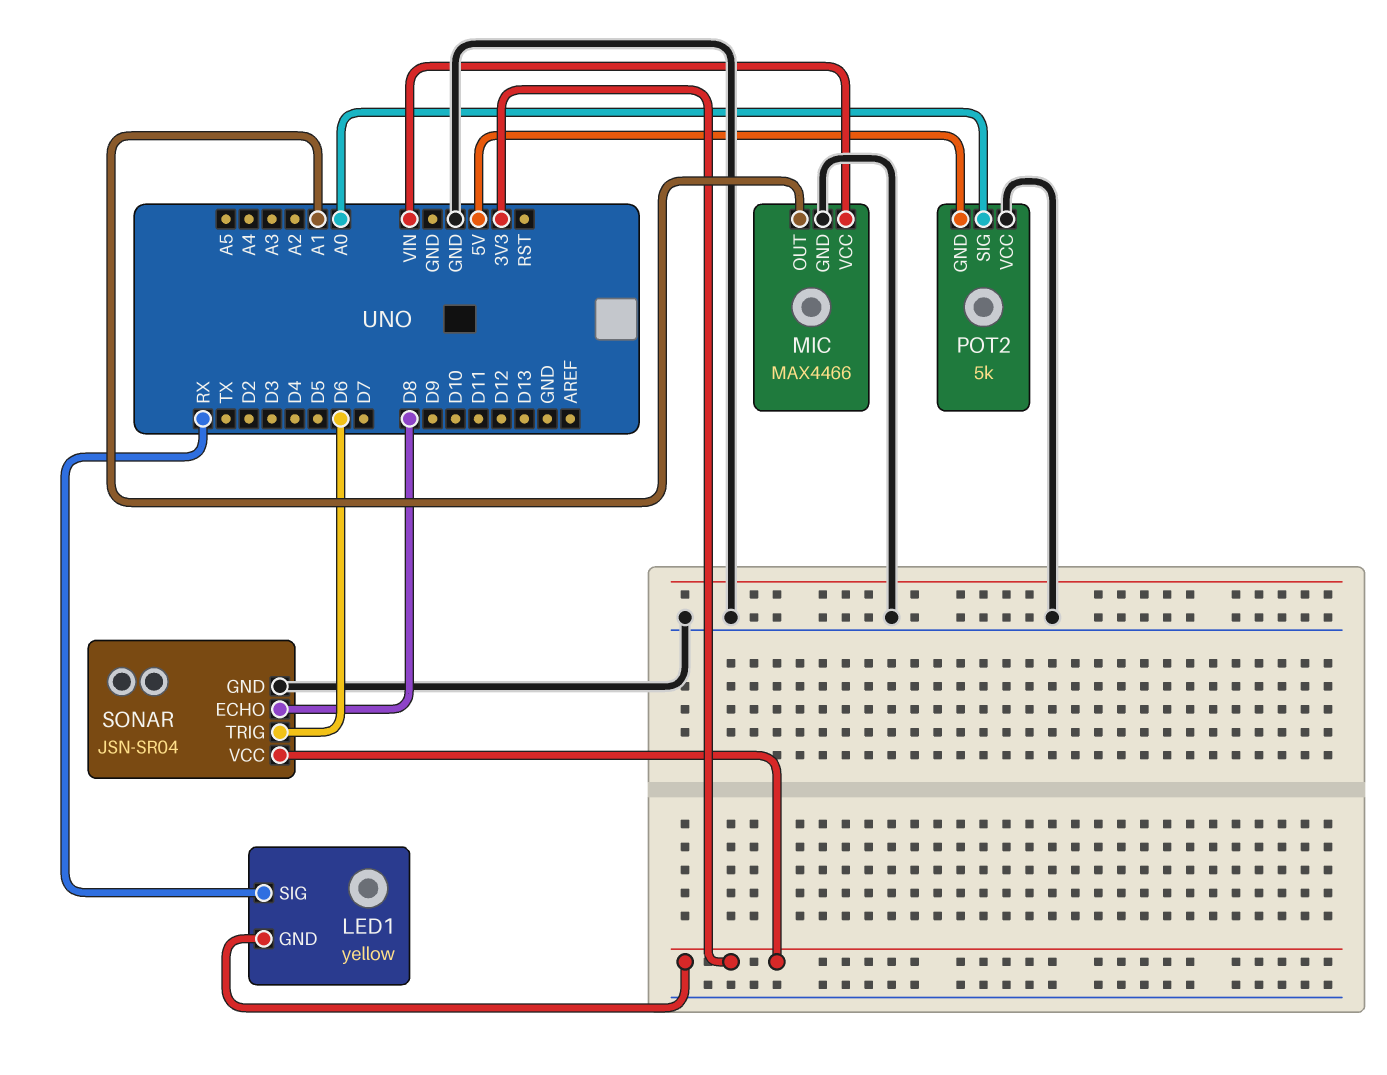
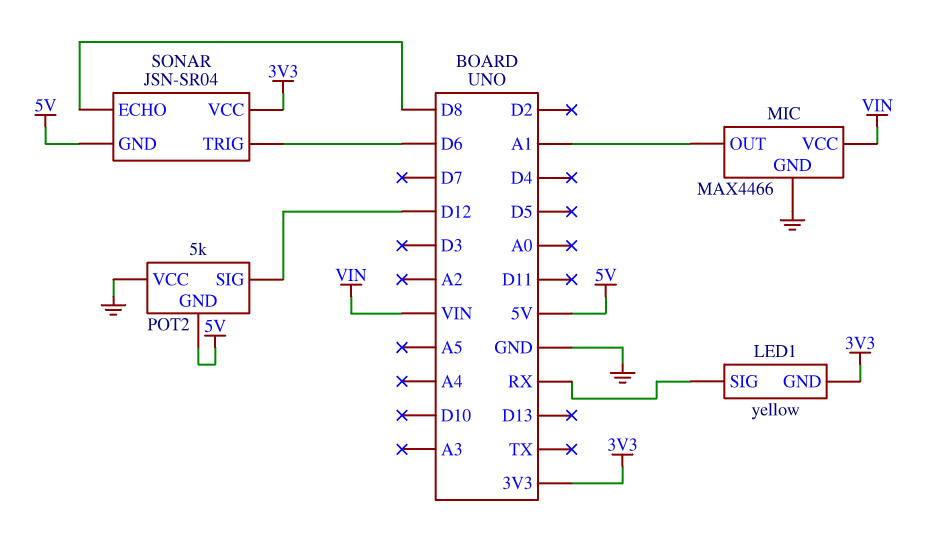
POT2 pin SIG: A0 -> D12
SONAR pin GND: GND -> 5V

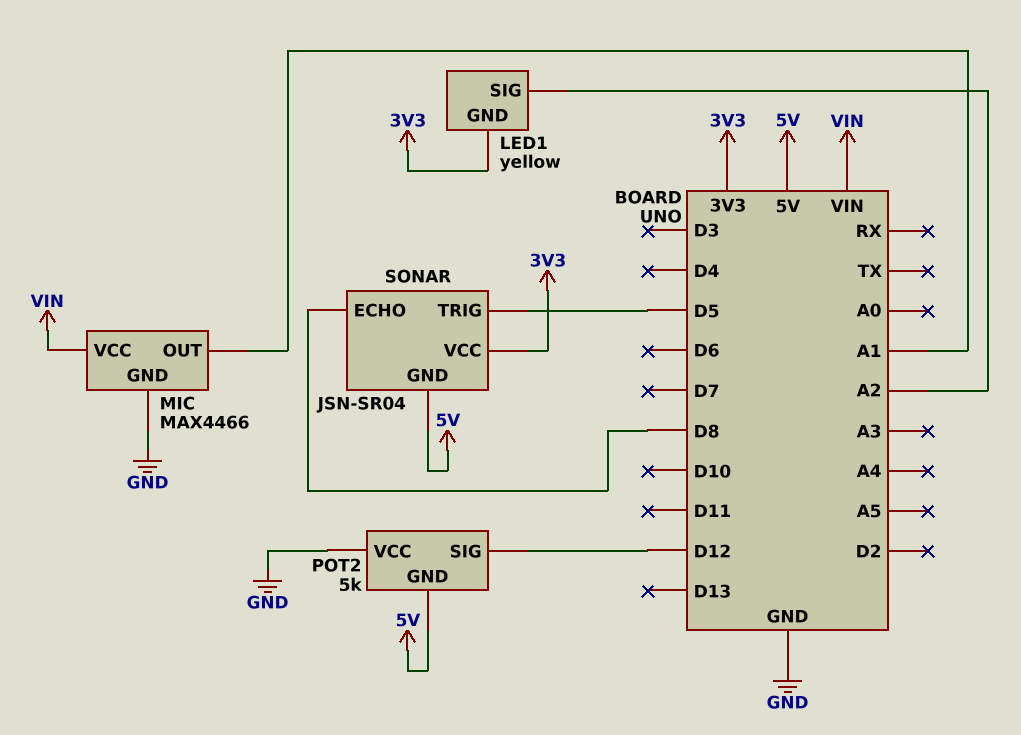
LED1 pin SIG: RX -> A2
SONAR pin TRIG: D6 -> D5

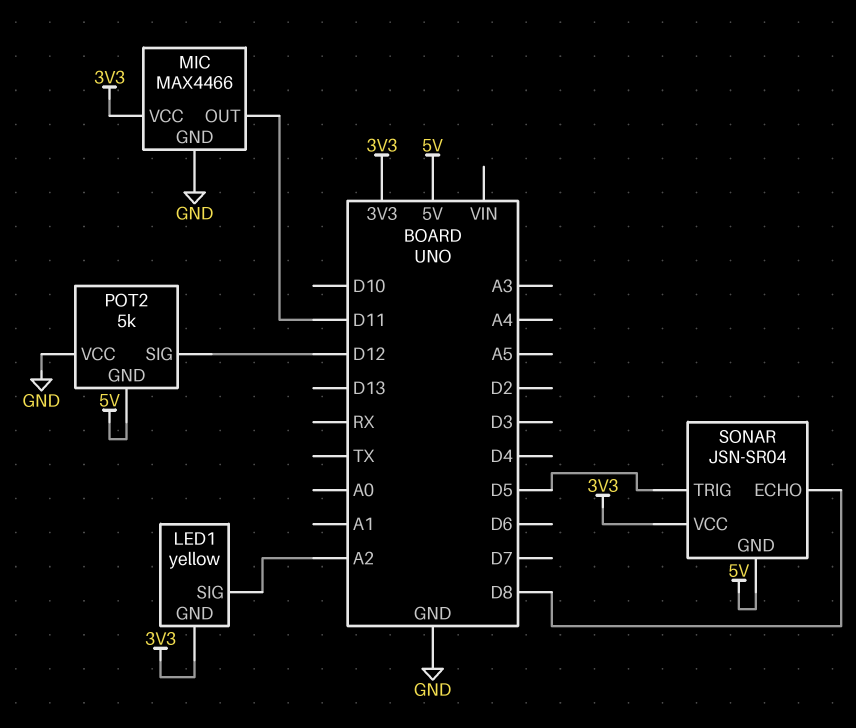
MIC pin OUT: A1 -> D11
MIC pin VCC: VIN -> 3V3

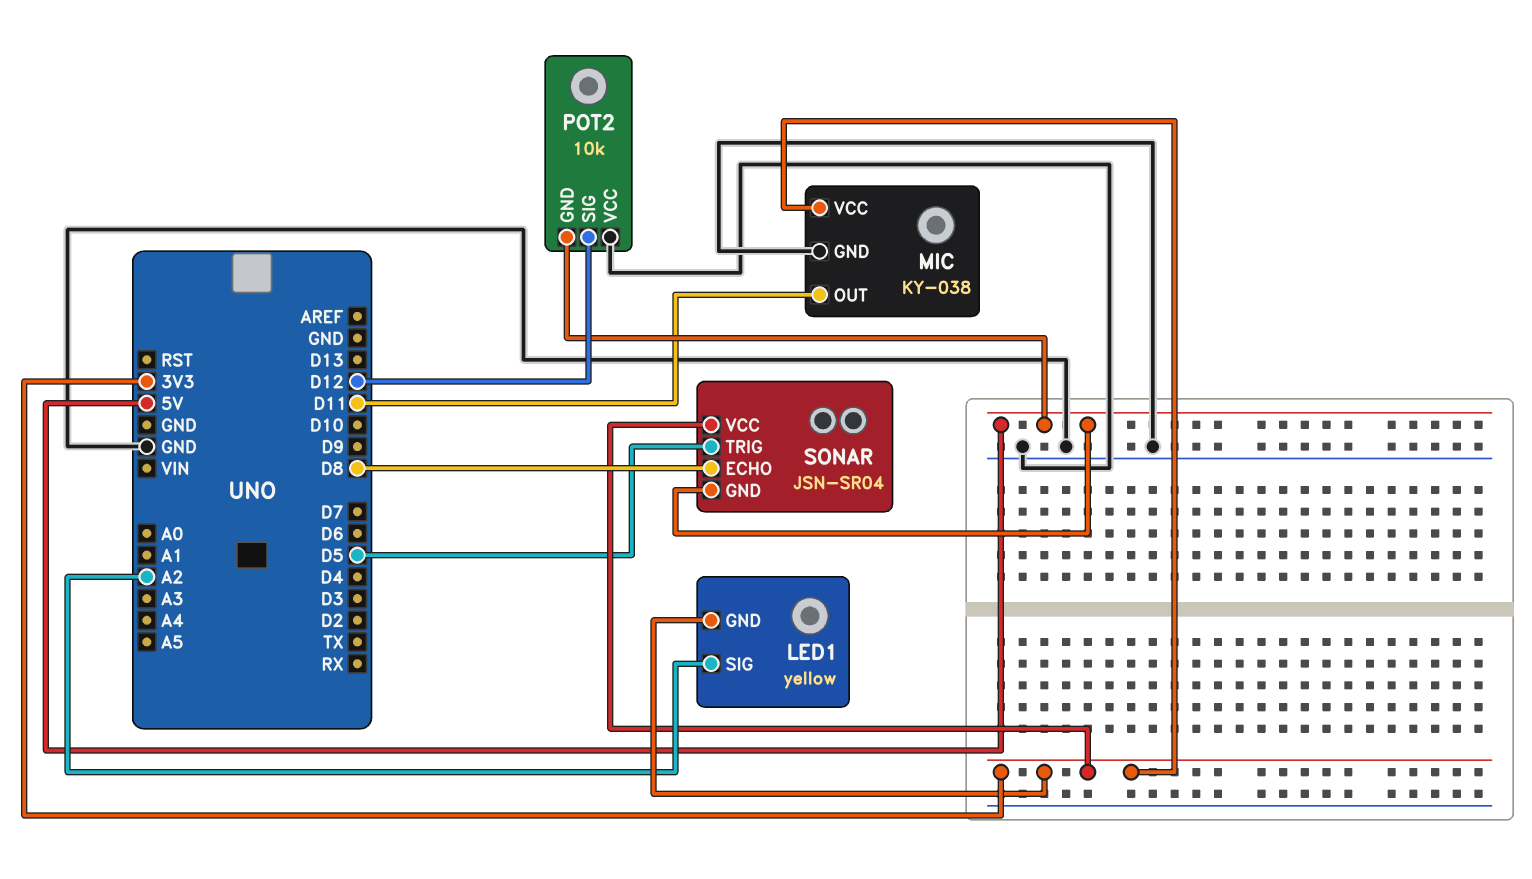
MIC: MAX4466 -> KY-038
POT2: 5k -> 10k

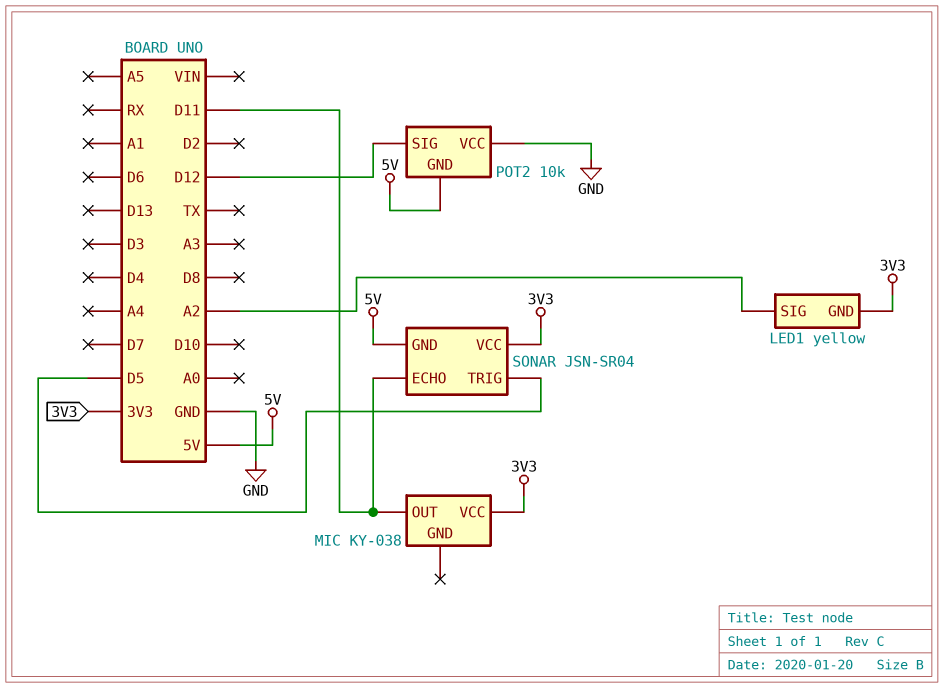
MIC pin GND: GND -> none
SONAR pin ECHO: D8 -> D11

